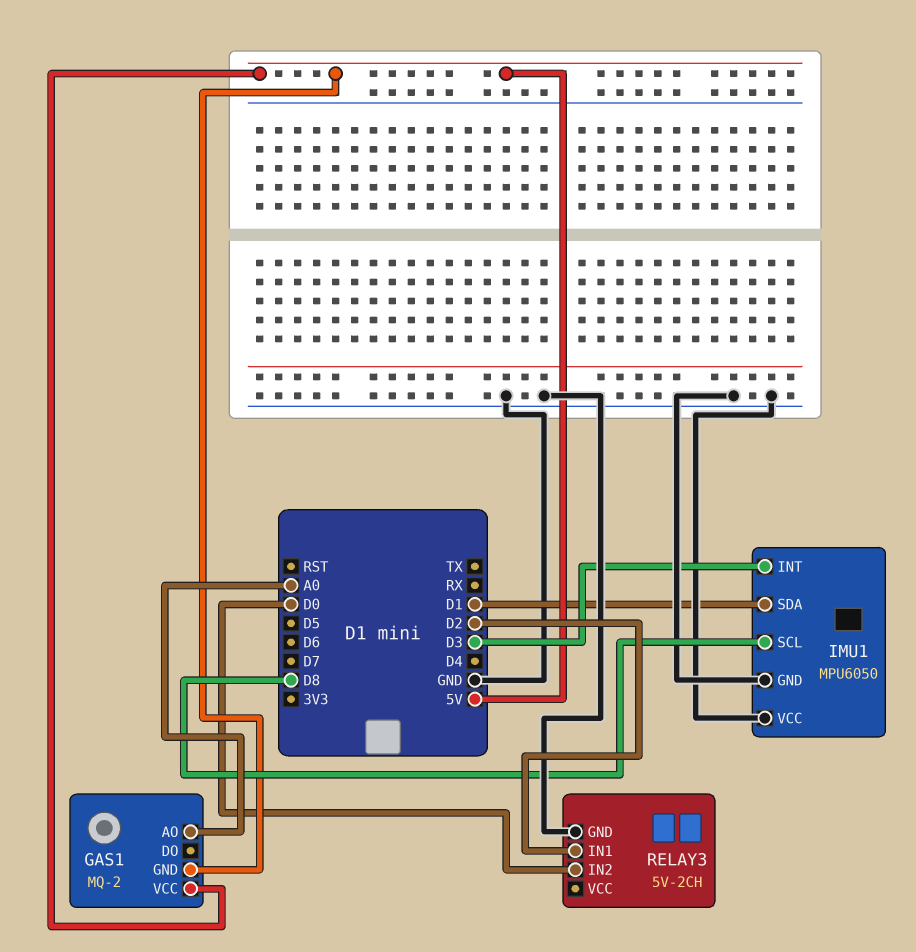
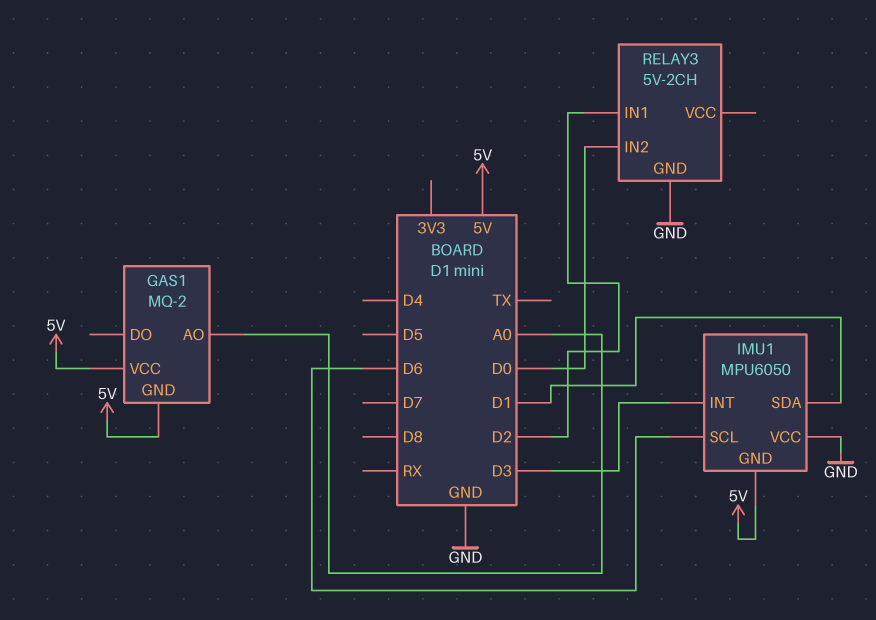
IMU1 pin GND: GND -> 5V
IMU1 pin SCL: D8 -> D6

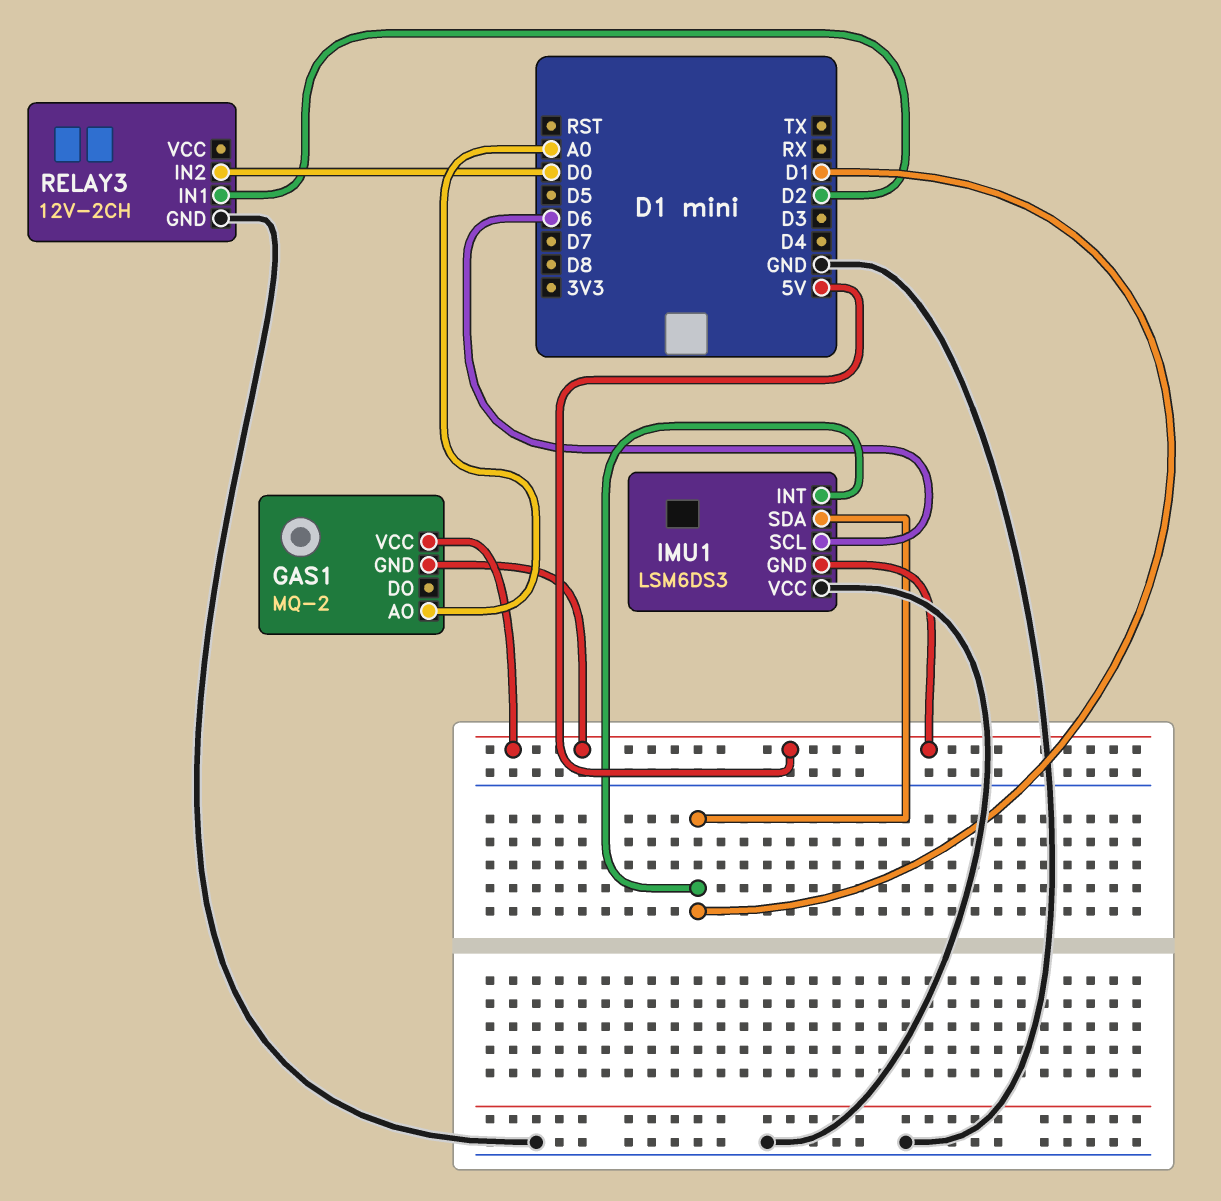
IMU1: MPU6050 -> LSM6DS3
IMU1 pin INT: D3 -> D1
RELAY3: 5V-2CH -> 12V-2CH

